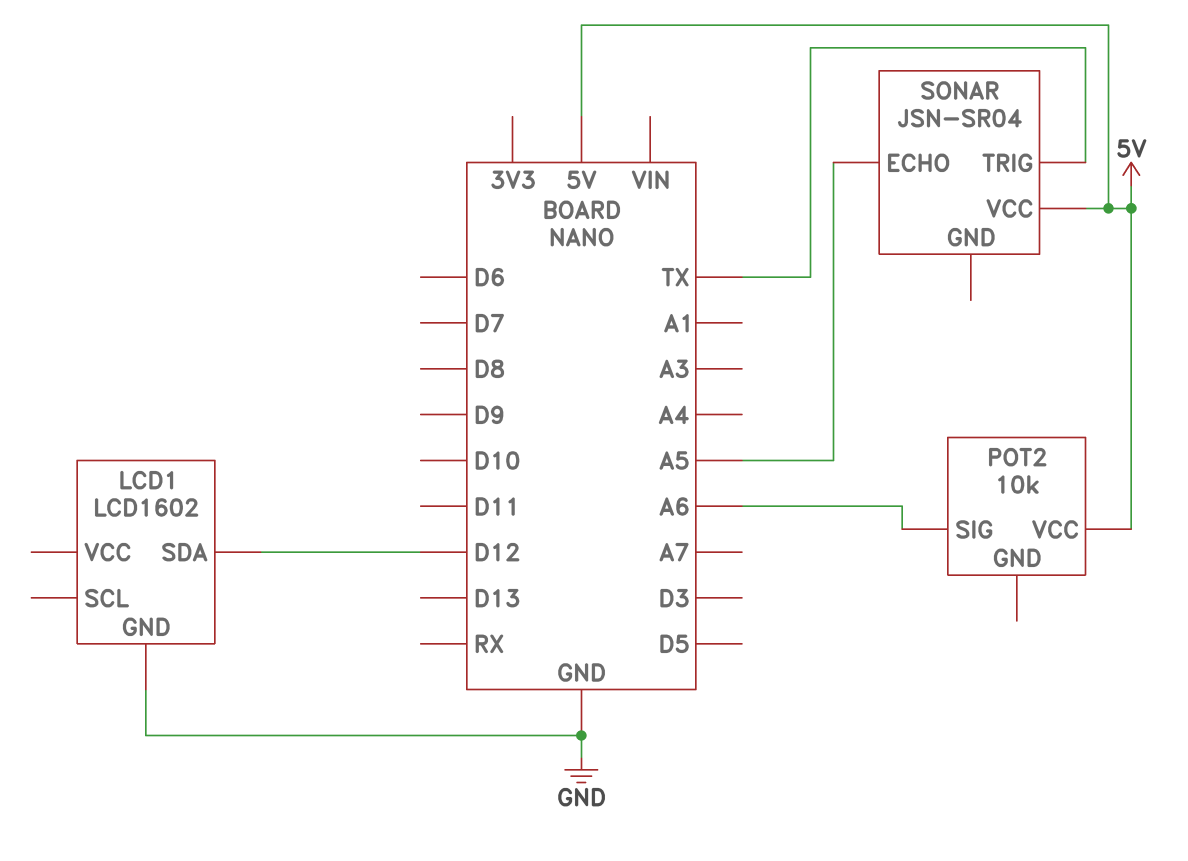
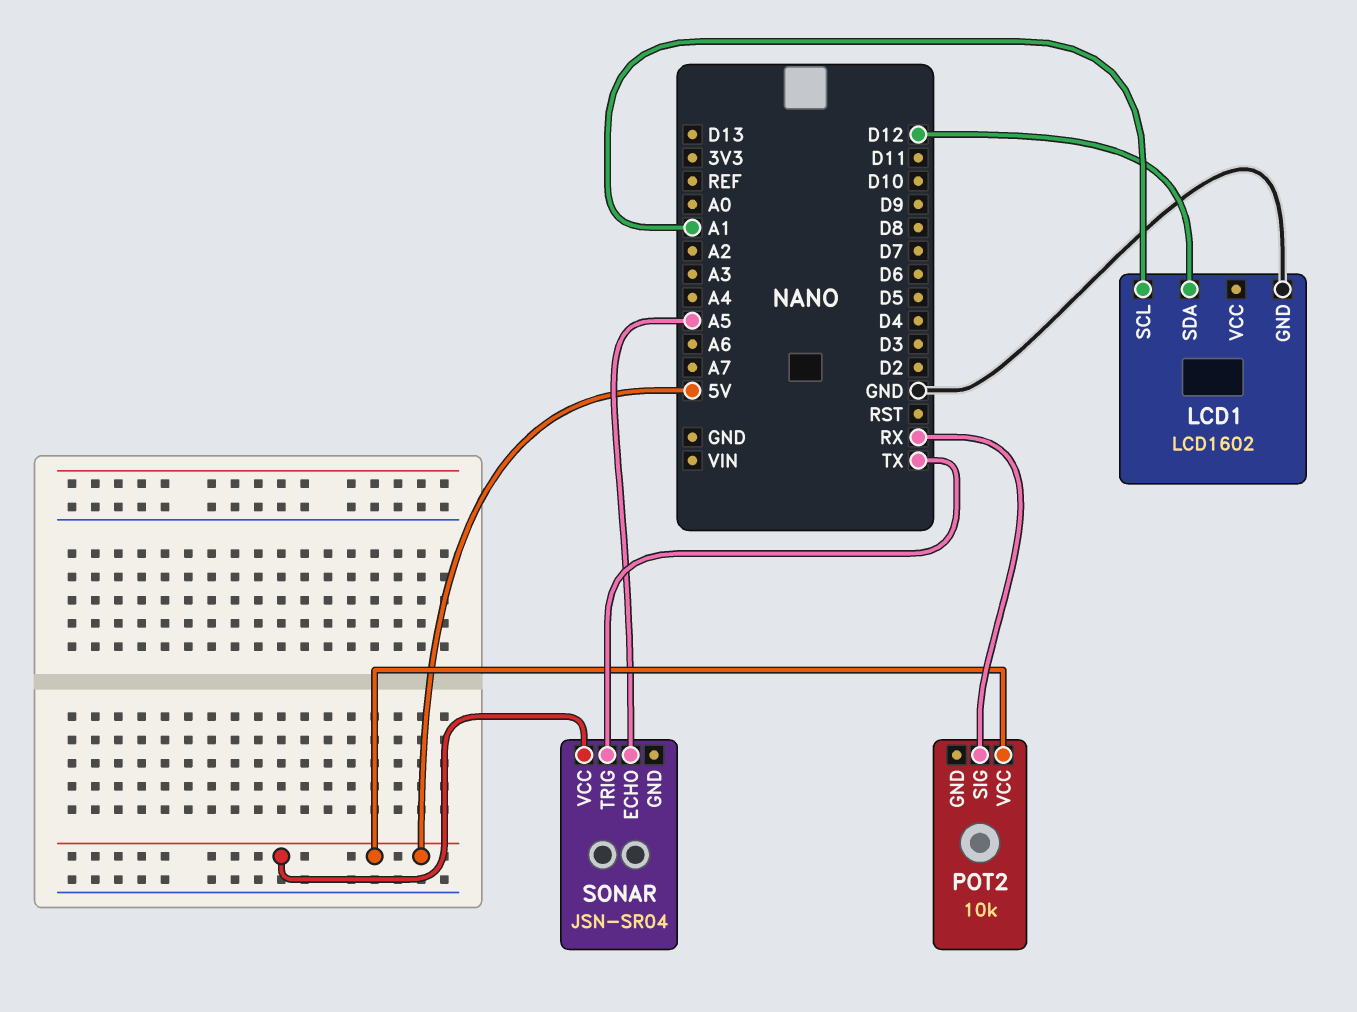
LCD1 pin SCL: none -> A1
POT2 pin SIG: A6 -> RX

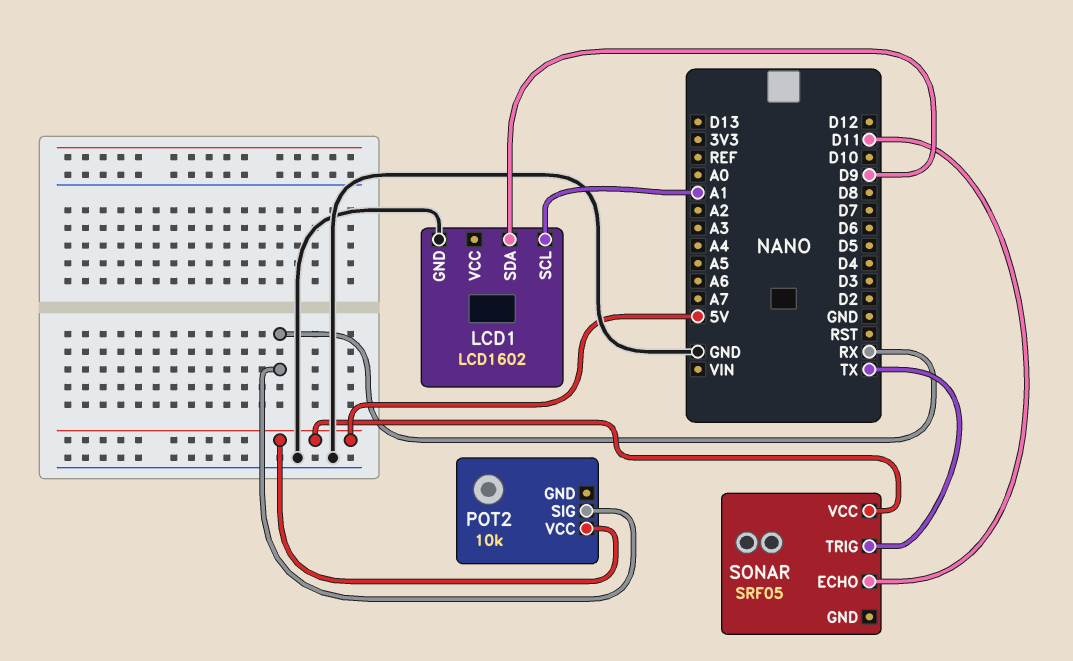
LCD1 pin SDA: D12 -> D9
SONAR: JSN-SR04 -> SRF05
SONAR pin ECHO: A5 -> D11

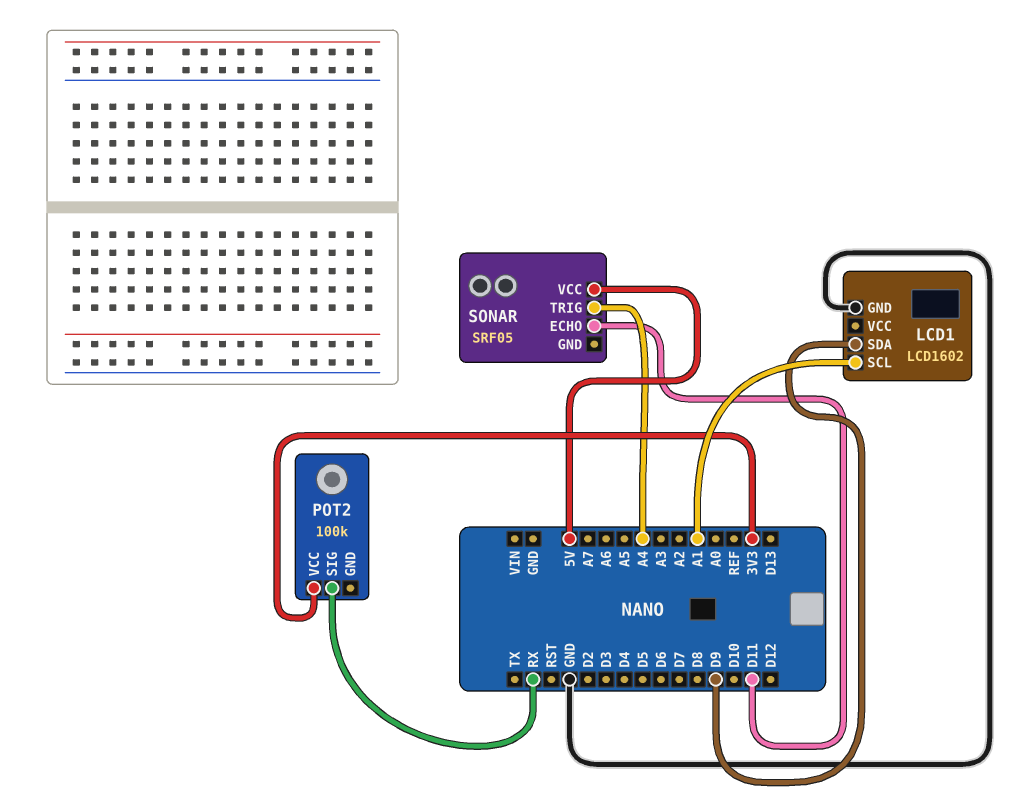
POT2: 10k -> 100k
POT2 pin VCC: 5V -> 3V3
SONAR pin TRIG: TX -> A4

